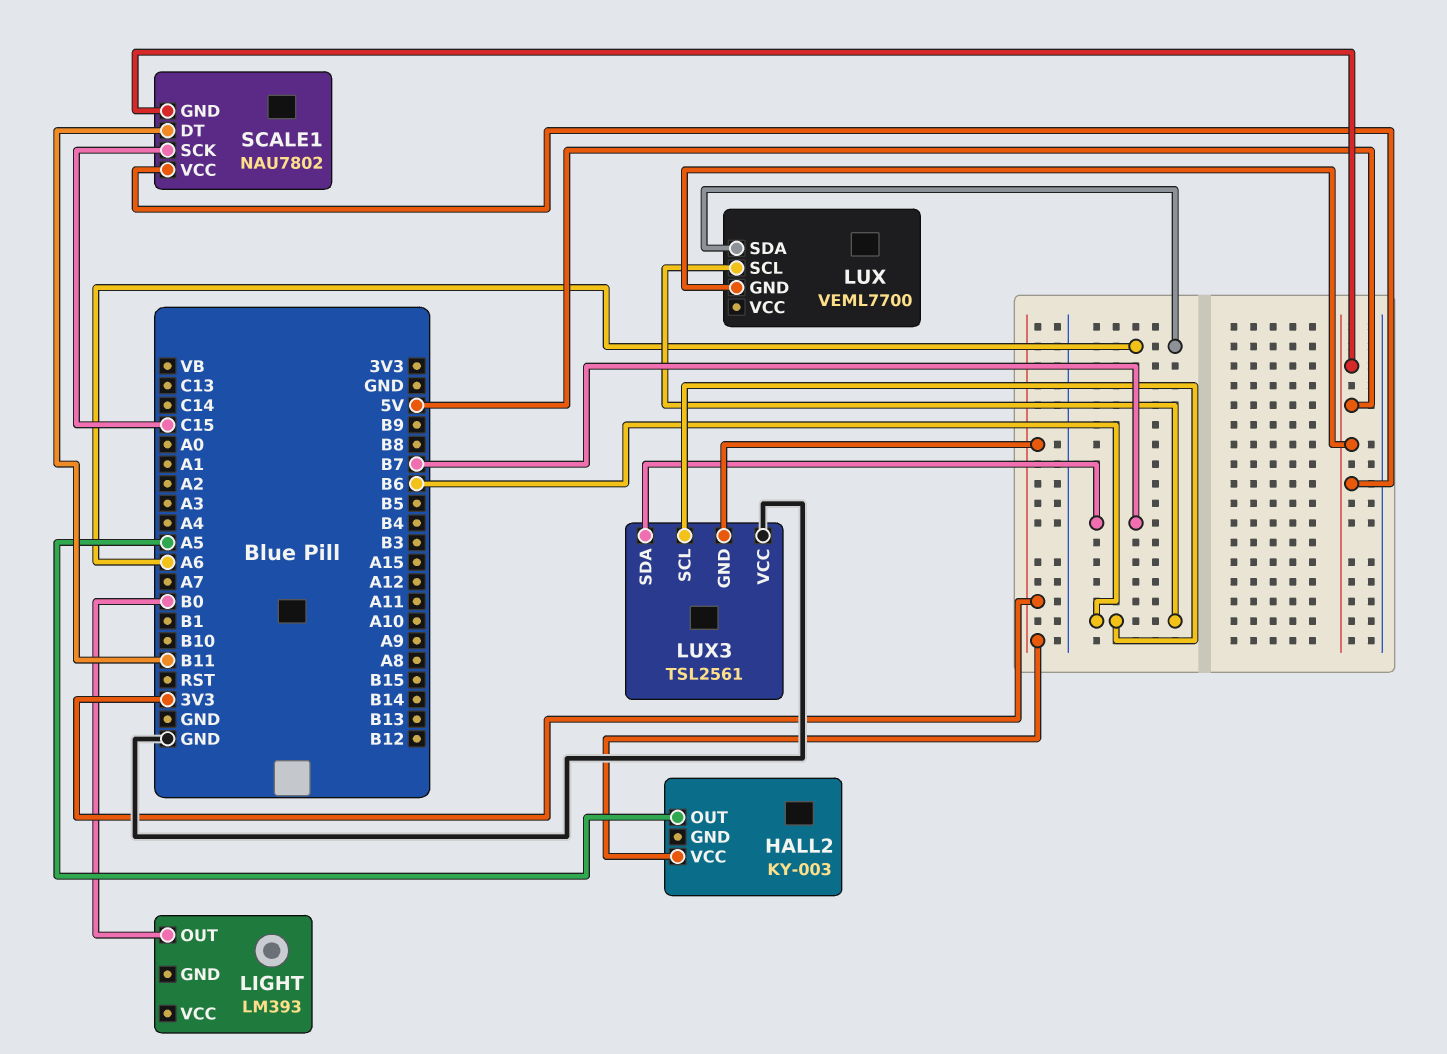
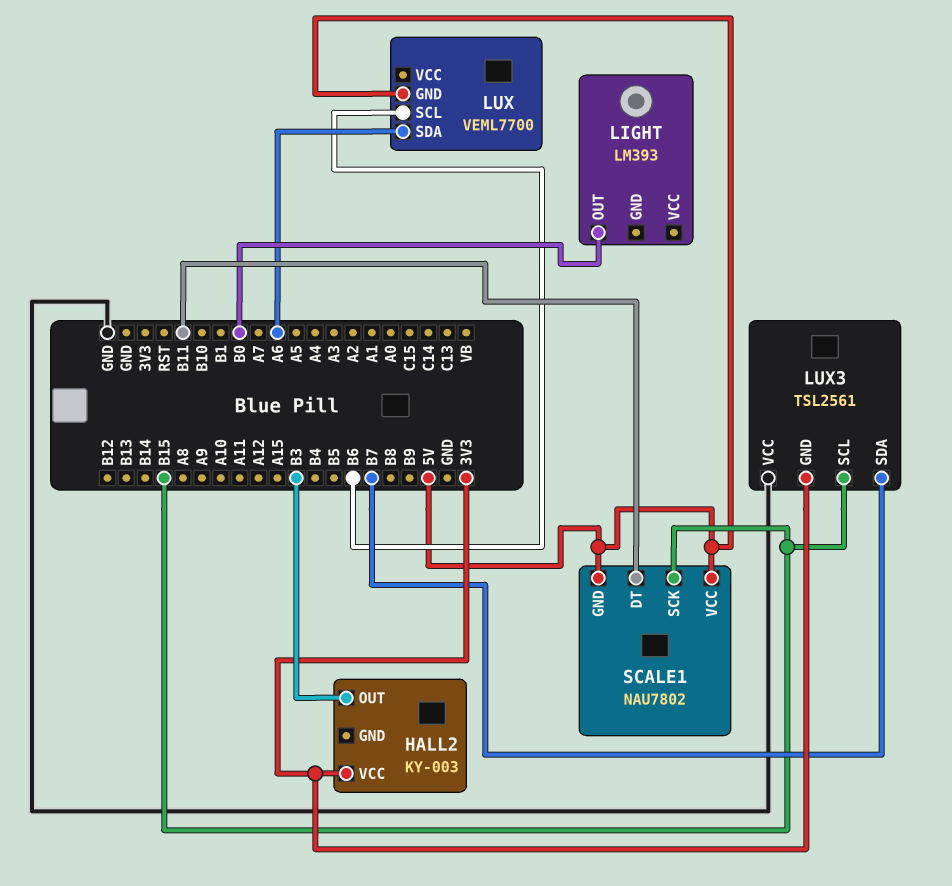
HALL2 pin OUT: A5 -> B3
LUX3 pin SCL: B6 -> B15
SCALE1 pin SCK: C15 -> B15

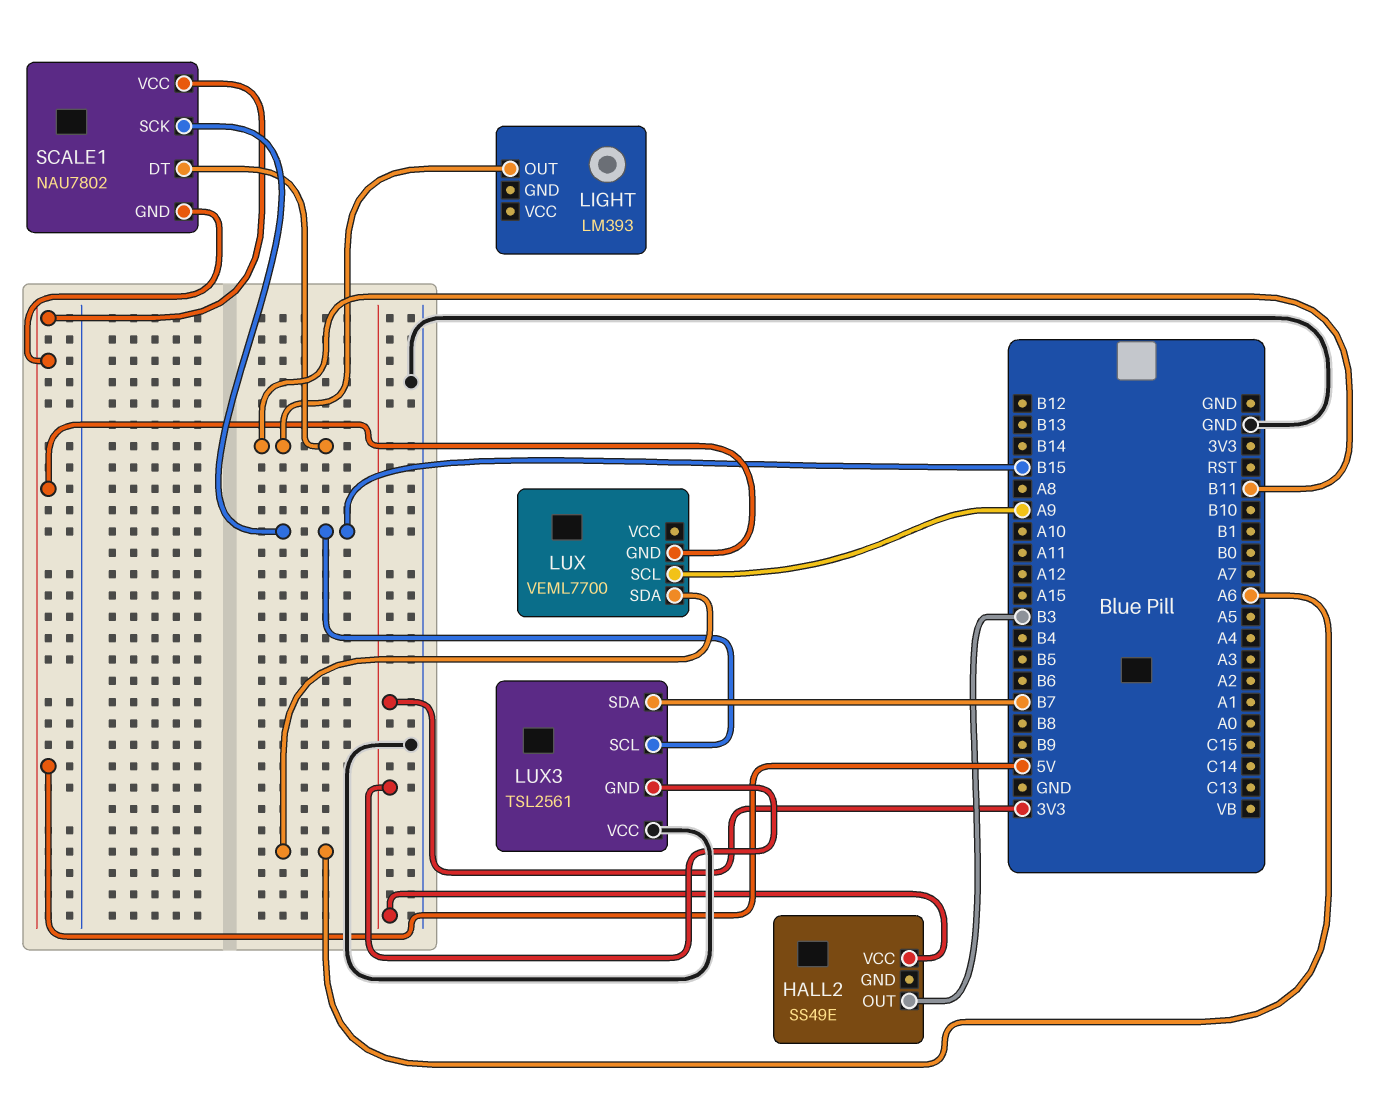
HALL2: KY-003 -> SS49E
LIGHT pin OUT: B0 -> B11
LUX pin SCL: B6 -> A9

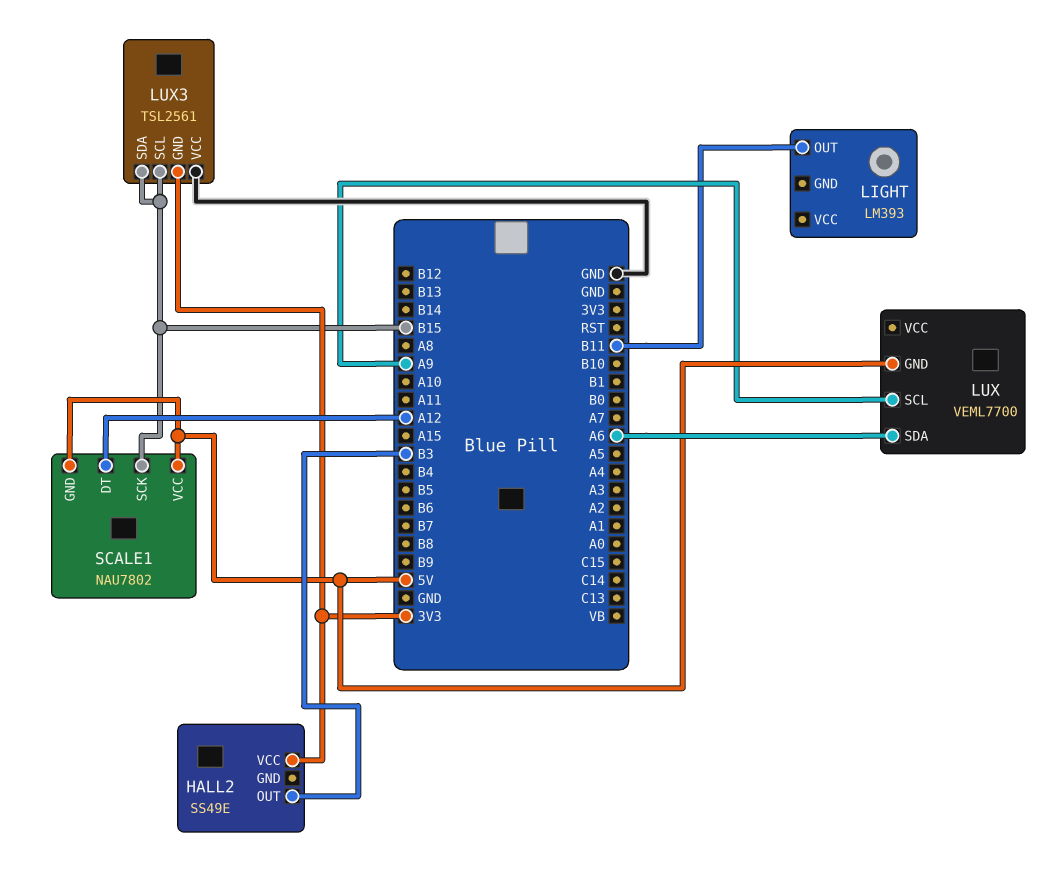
LUX3 pin SDA: B7 -> B15
SCALE1 pin DT: B11 -> A12

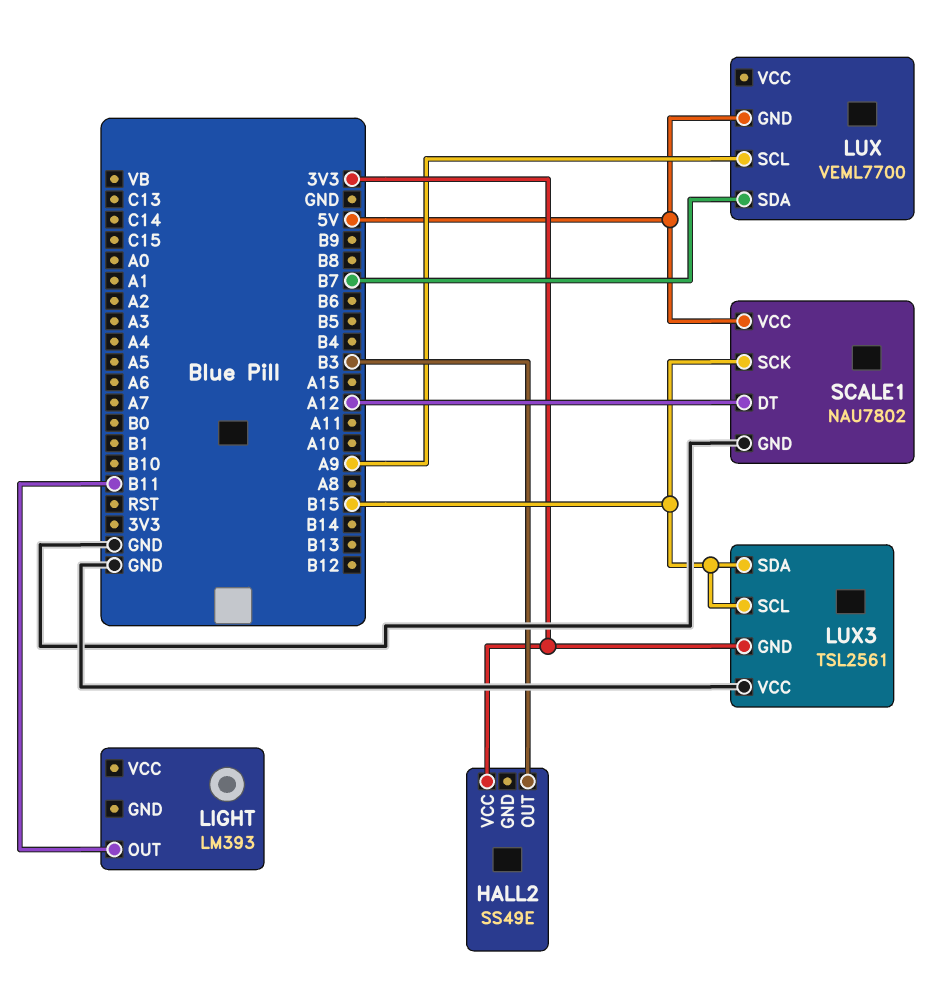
LUX pin SDA: A6 -> B7
SCALE1 pin GND: 5V -> GND

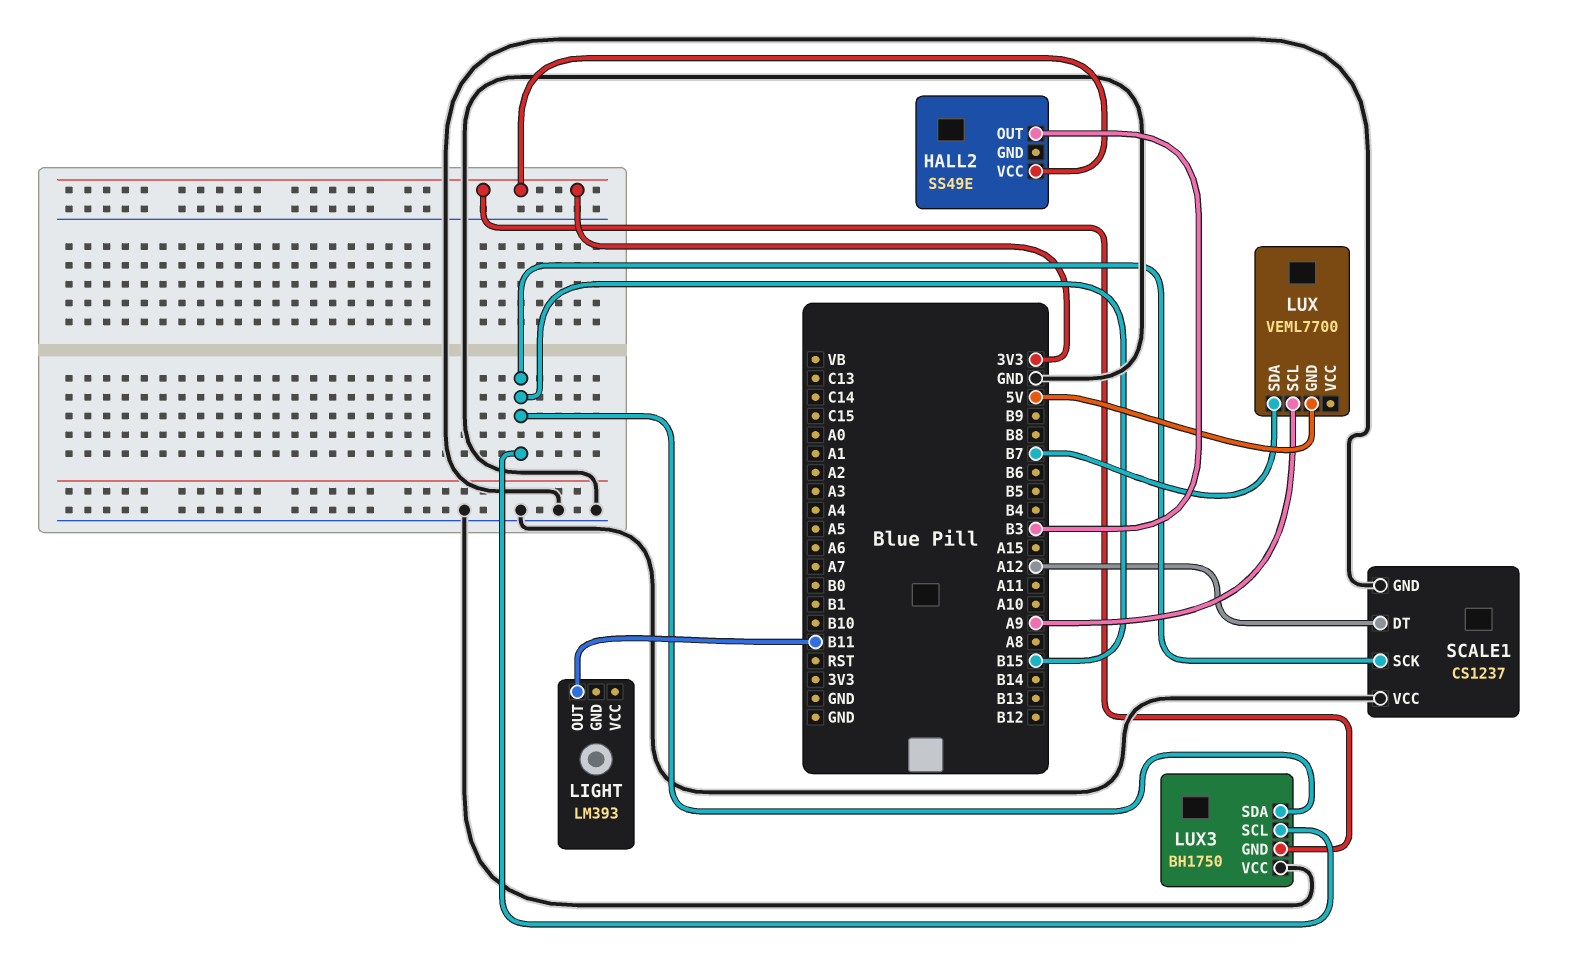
LUX3: TSL2561 -> BH1750
SCALE1: NAU7802 -> CS1237
SCALE1 pin VCC: 5V -> GND

